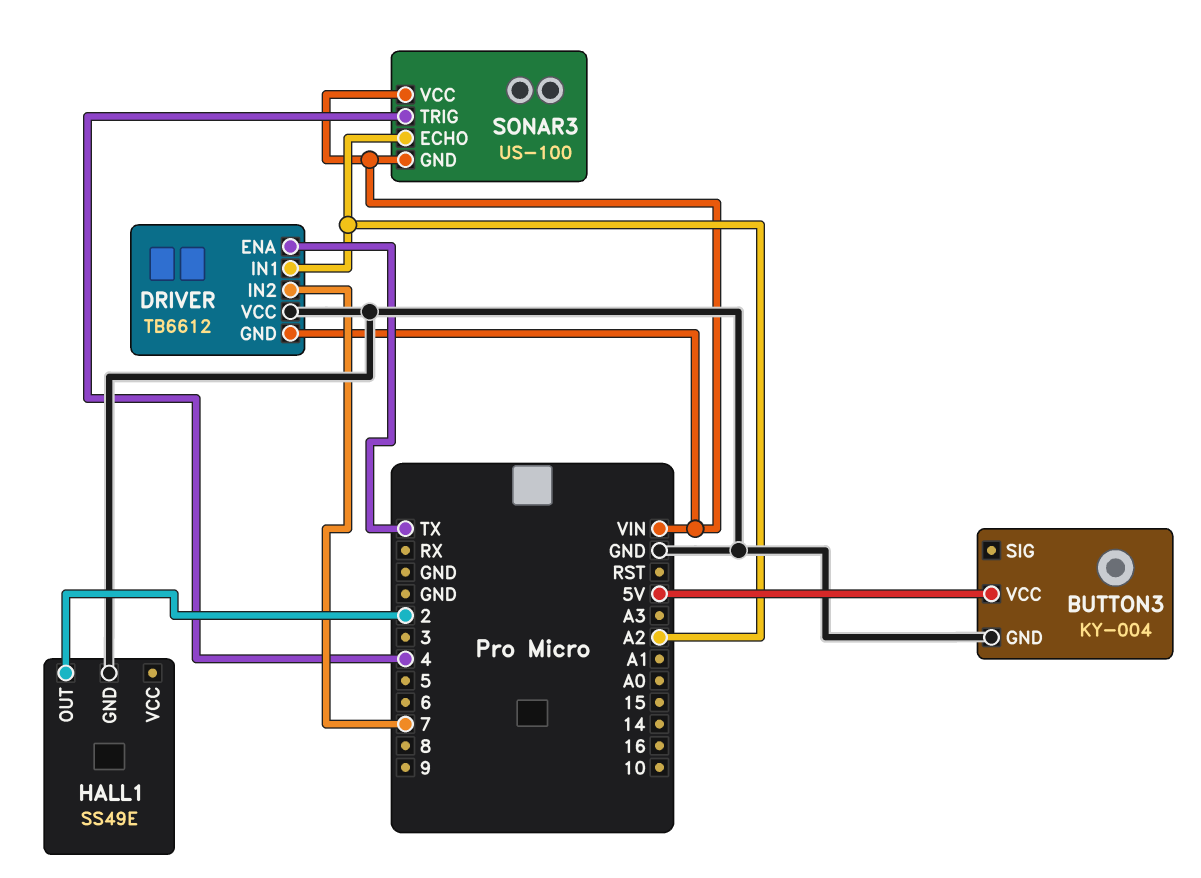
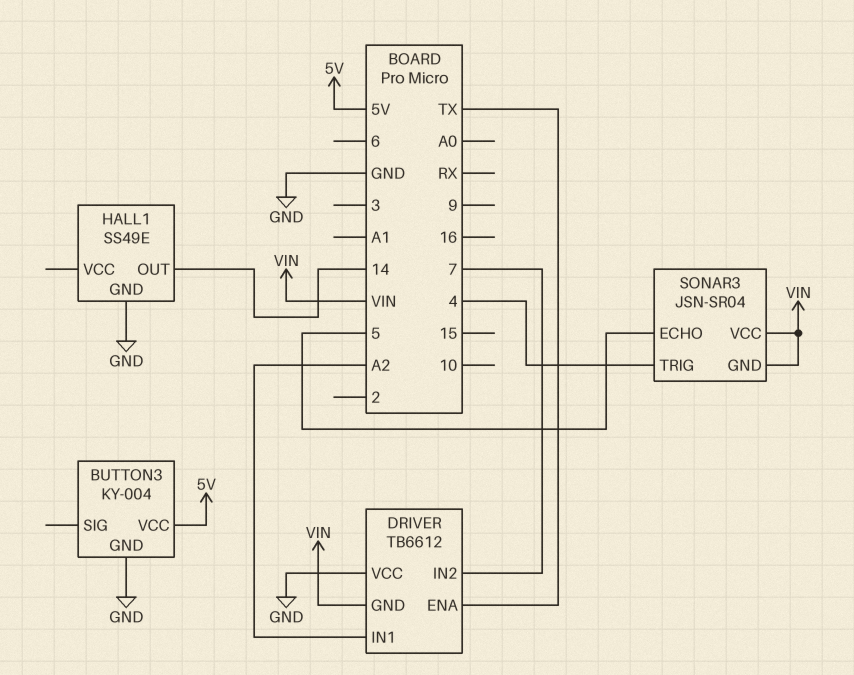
HALL1 pin OUT: 2 -> 14
SONAR3: US-100 -> JSN-SR04
SONAR3 pin ECHO: A2 -> 5

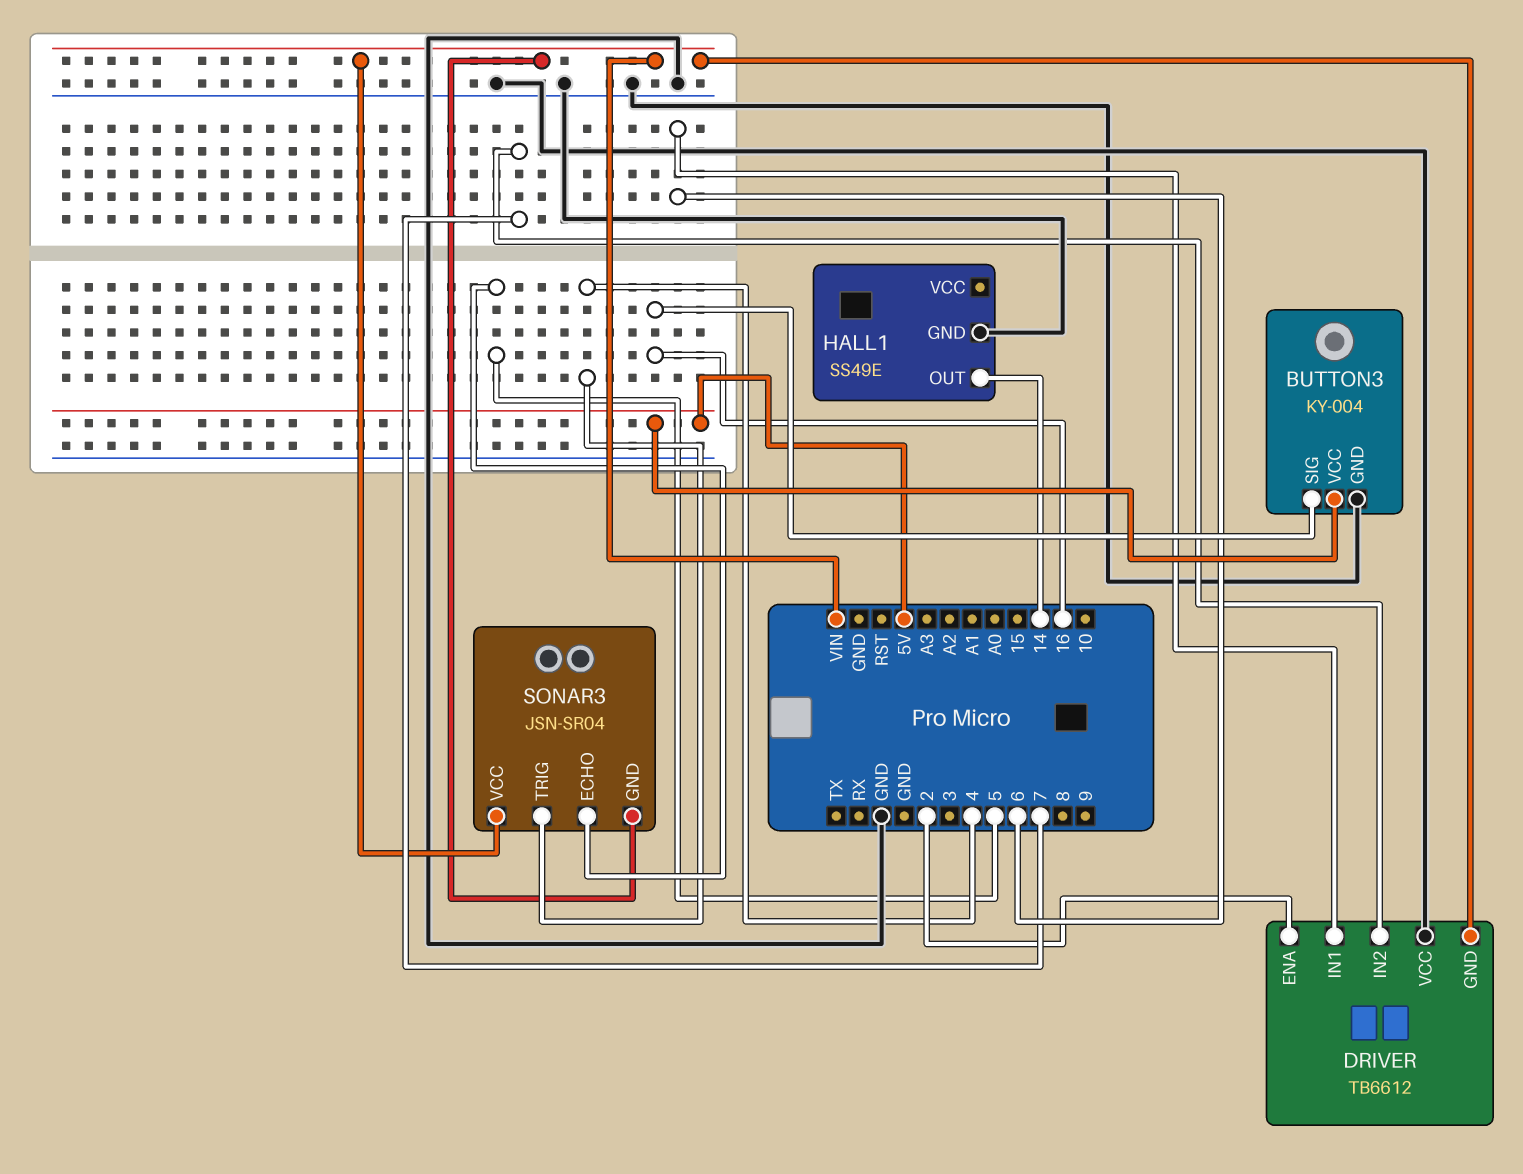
BUTTON3 pin SIG: none -> 16
DRIVER pin ENA: TX -> 2
DRIVER pin IN1: A2 -> 6

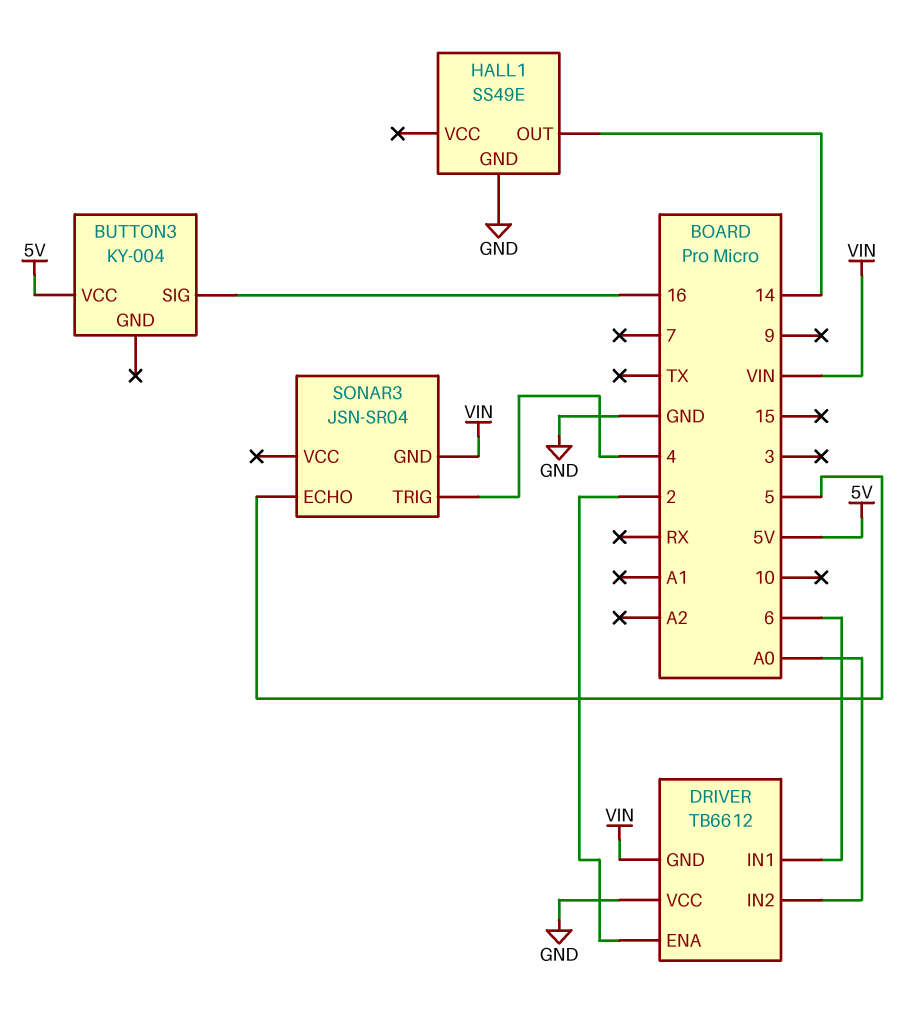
BUTTON3 pin GND: GND -> none
DRIVER pin IN2: 7 -> A0
SONAR3 pin VCC: VIN -> none

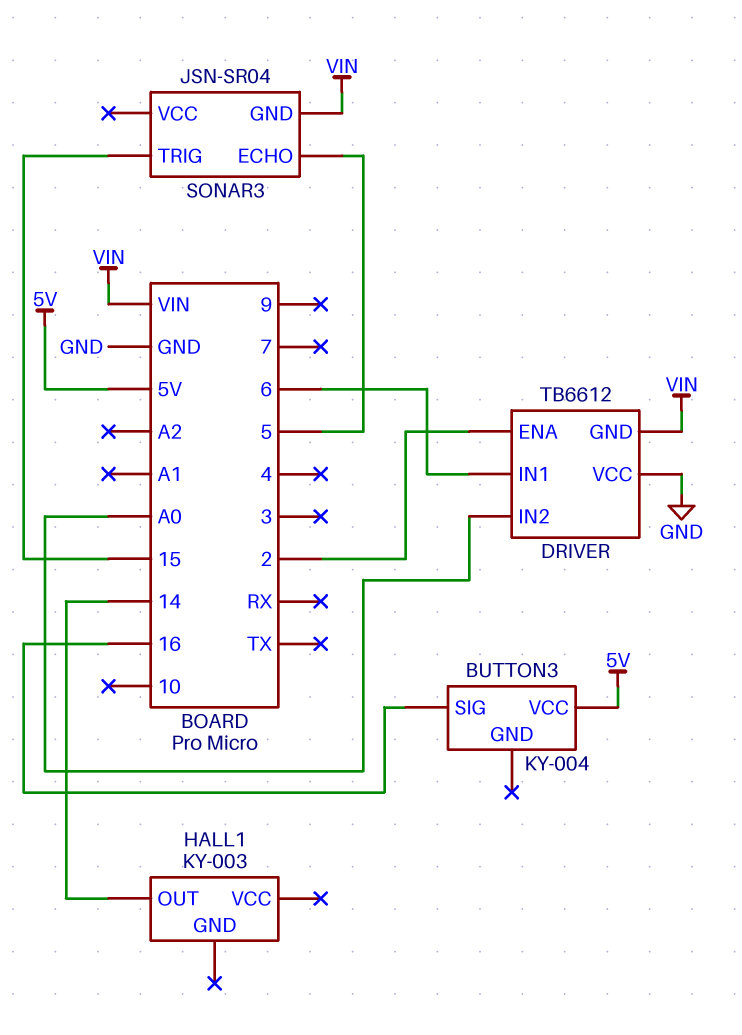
HALL1: SS49E -> KY-003
HALL1 pin GND: GND -> none
SONAR3 pin TRIG: 4 -> 15

